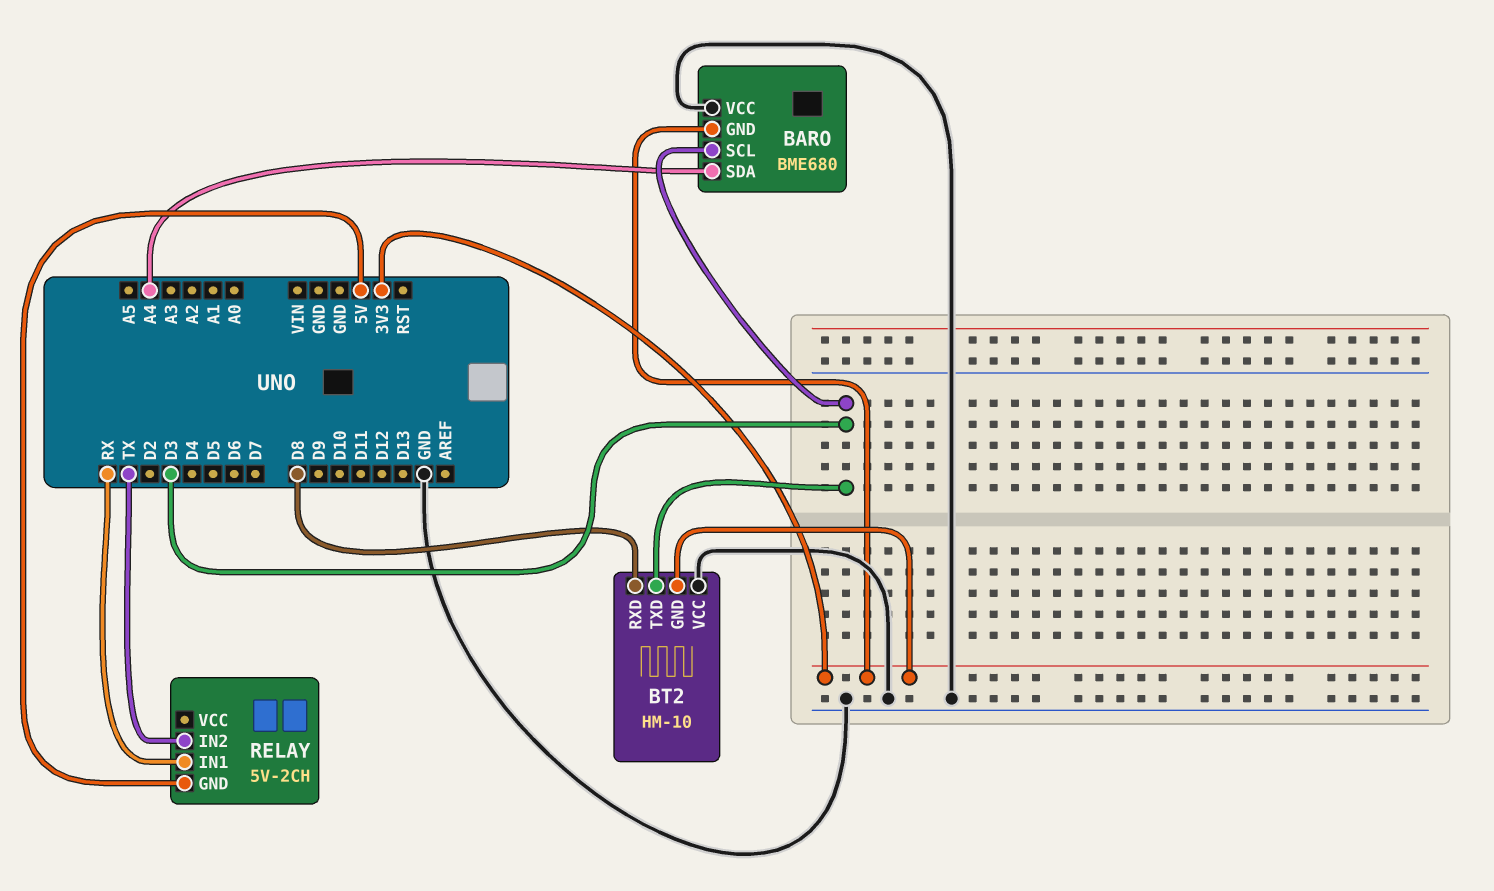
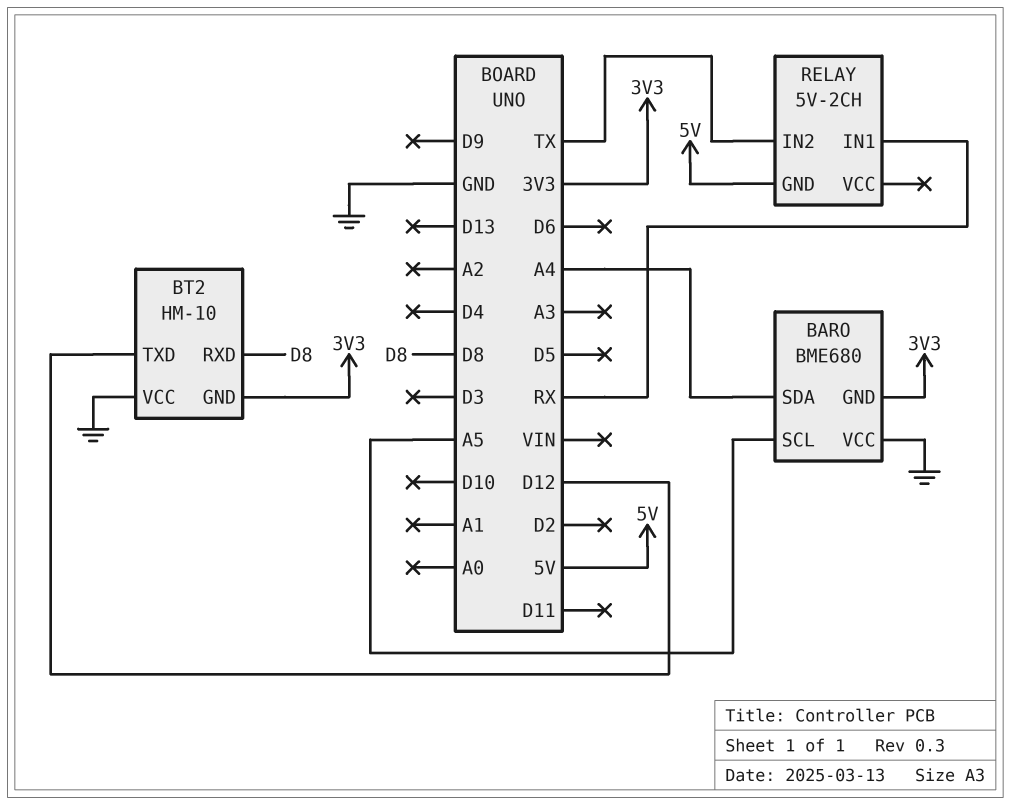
BARO pin SCL: D3 -> A5
BT2 pin TXD: D3 -> D12

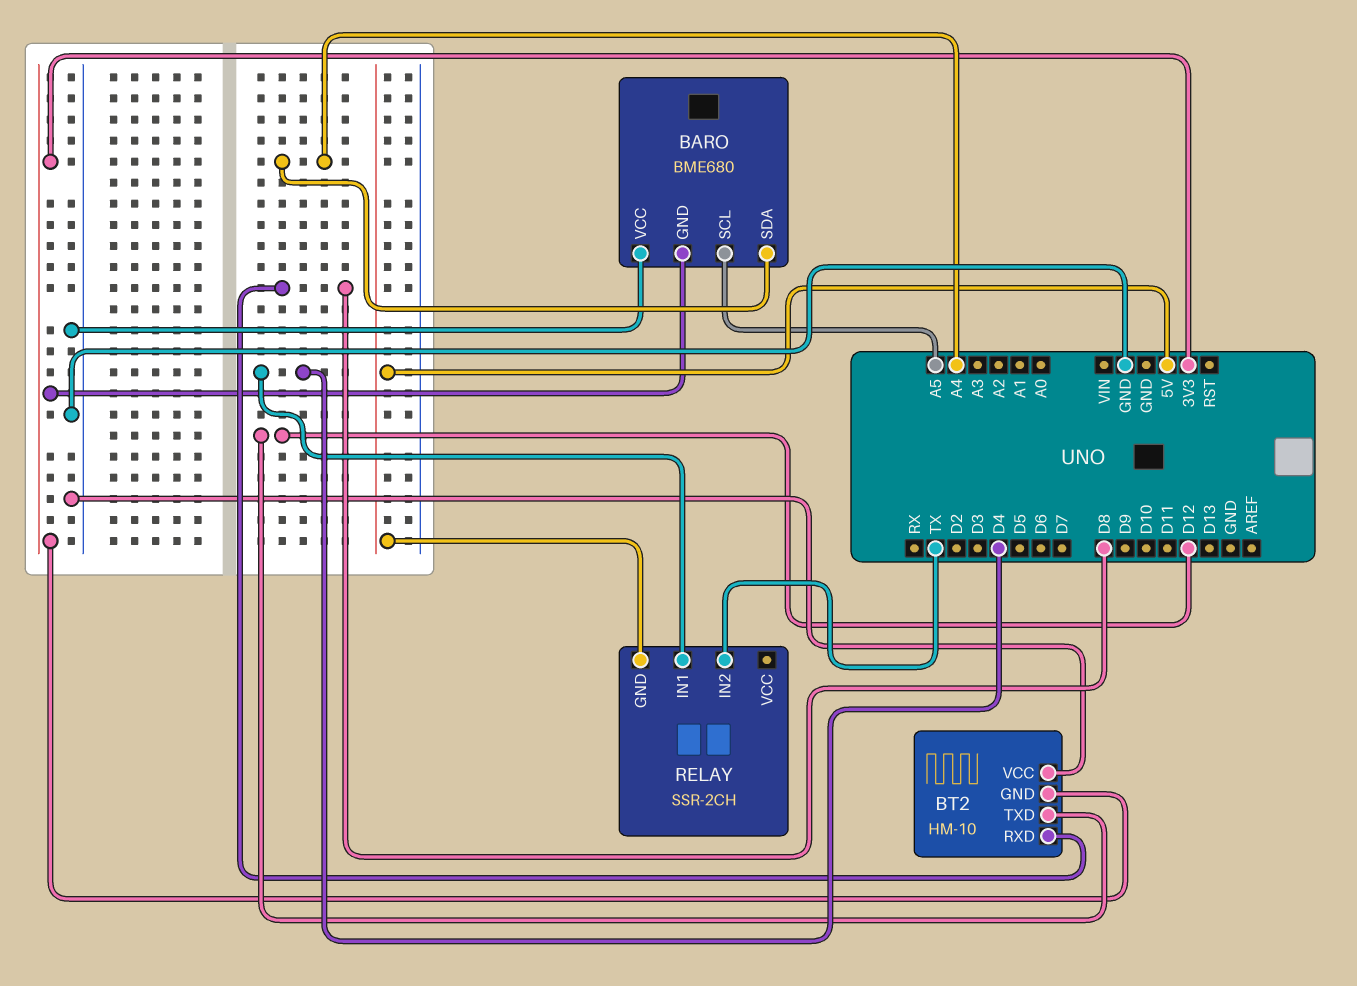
RELAY: 5V-2CH -> SSR-2CH
RELAY pin IN1: RX -> D4

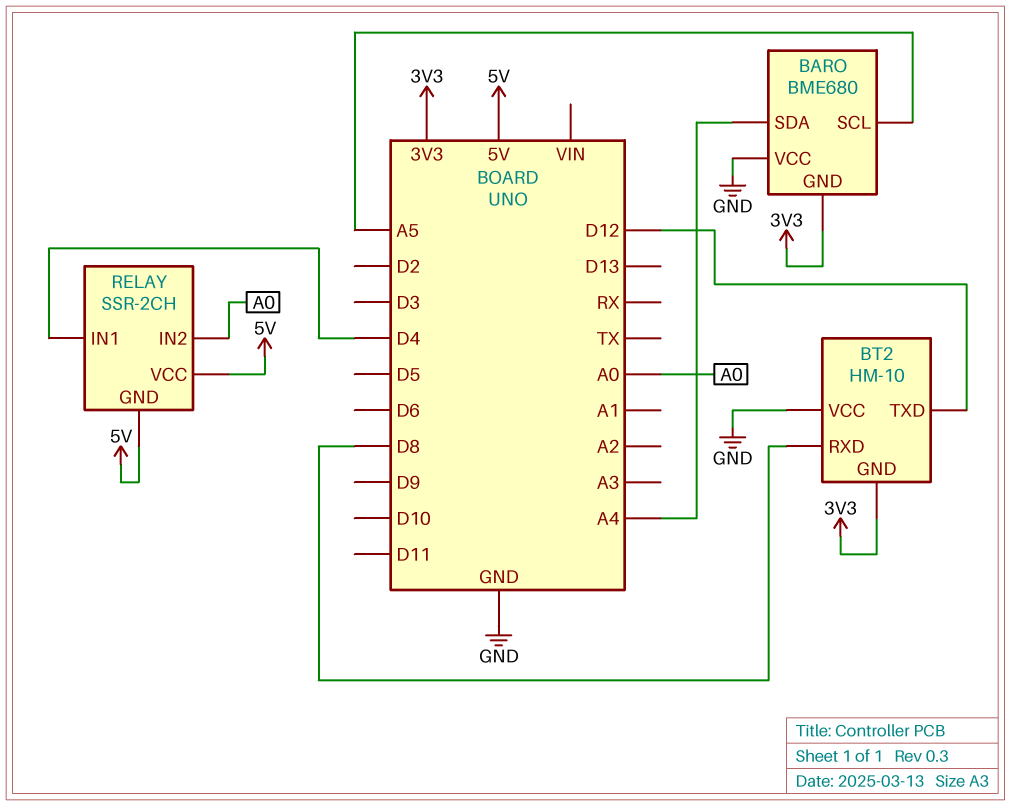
RELAY pin IN2: TX -> A0
RELAY pin VCC: none -> 5V

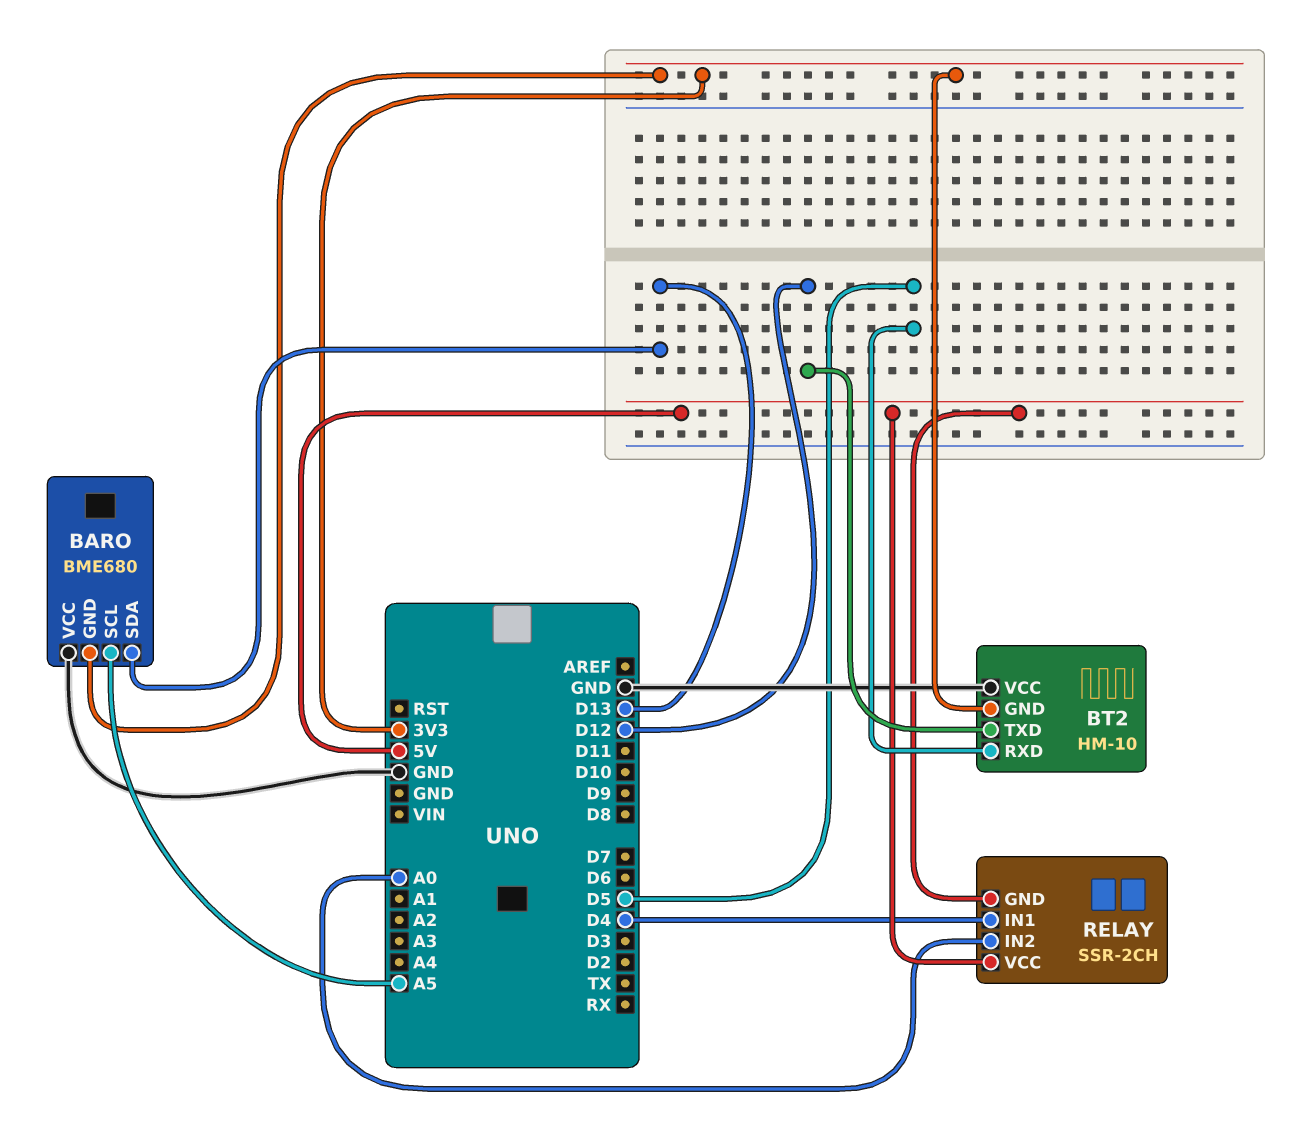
BARO pin SDA: A4 -> D13
BT2 pin RXD: D8 -> D5

